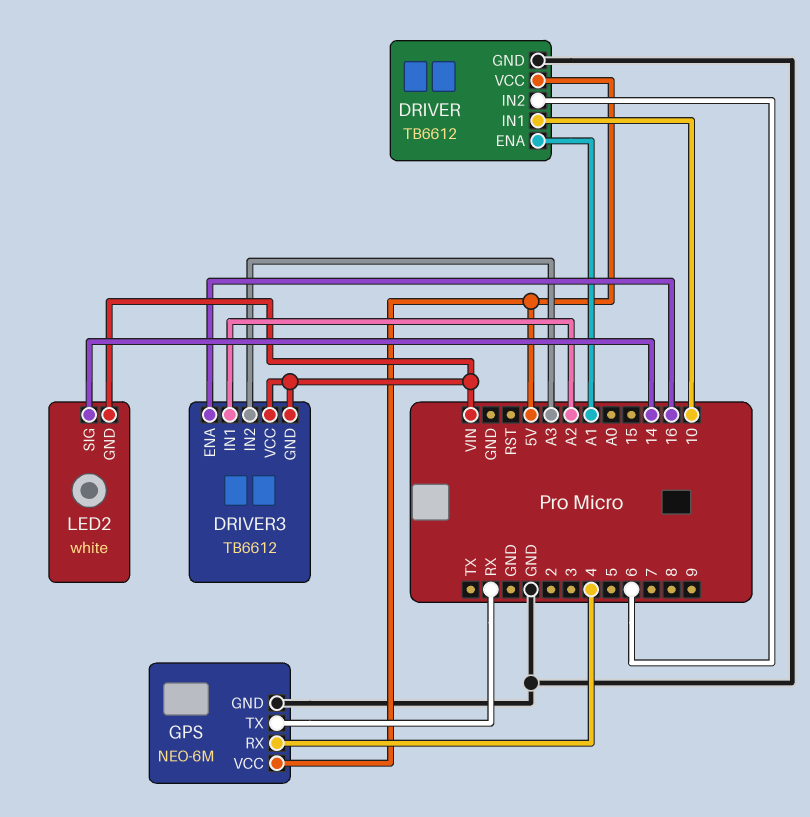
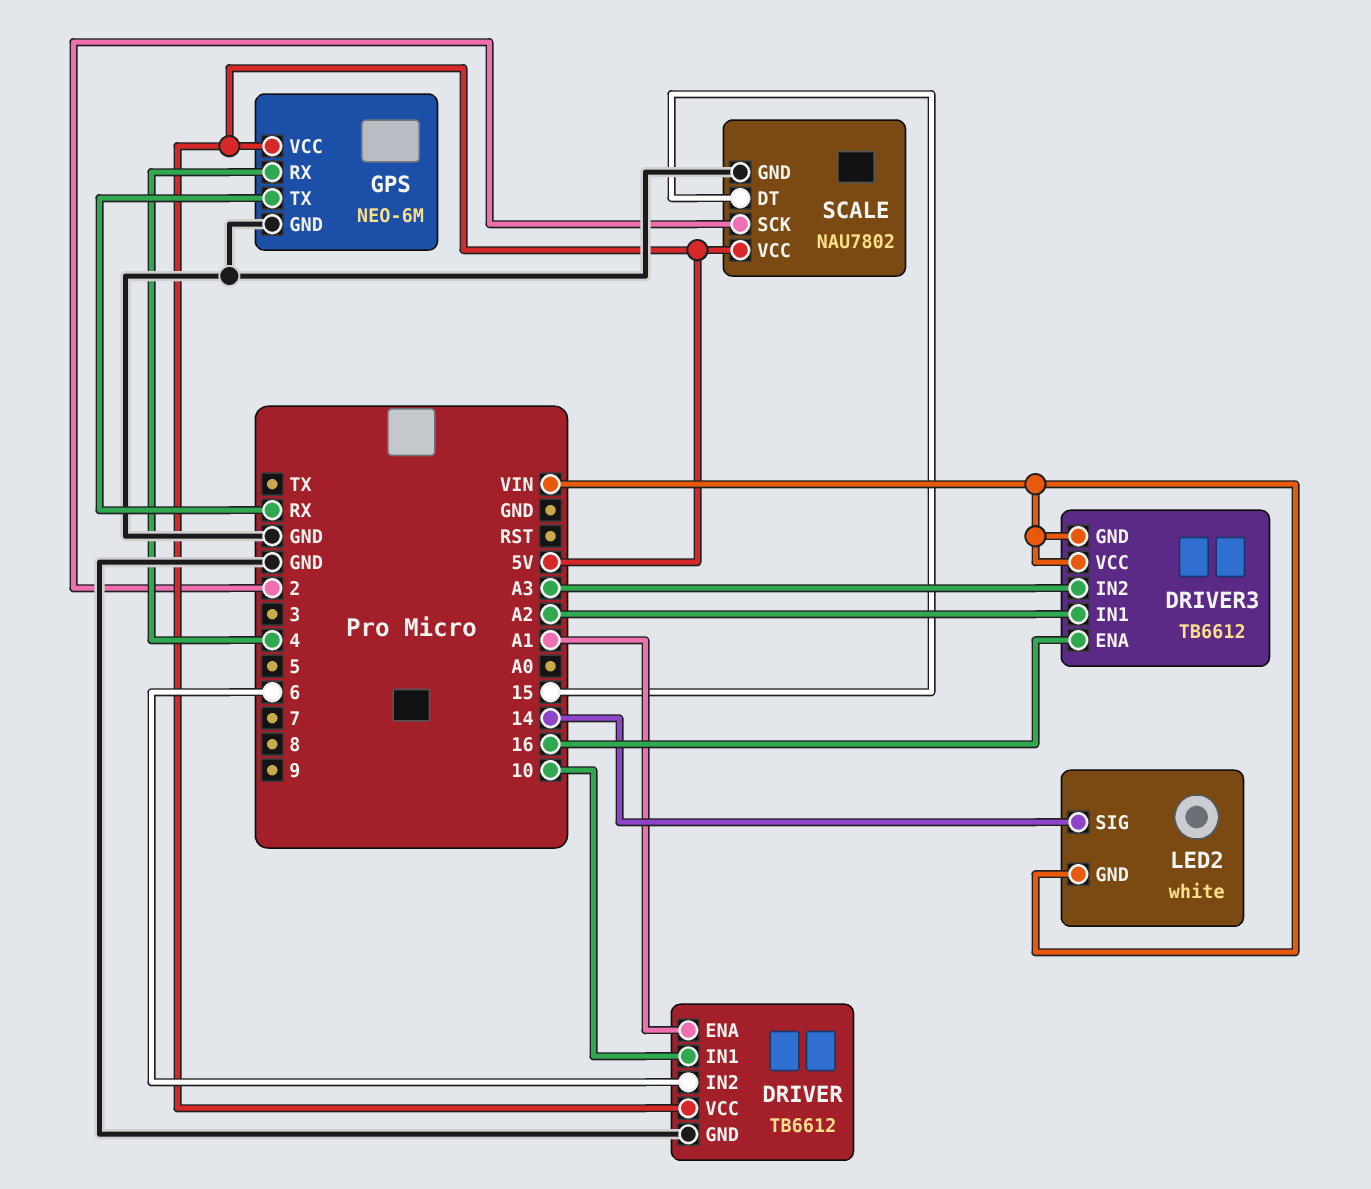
SCALE: none -> NAU7802
SCALE pin DT: none -> 15
SCALE pin GND: none -> GND
SCALE pin SCK: none -> 2
SCALE pin VCC: none -> 5V

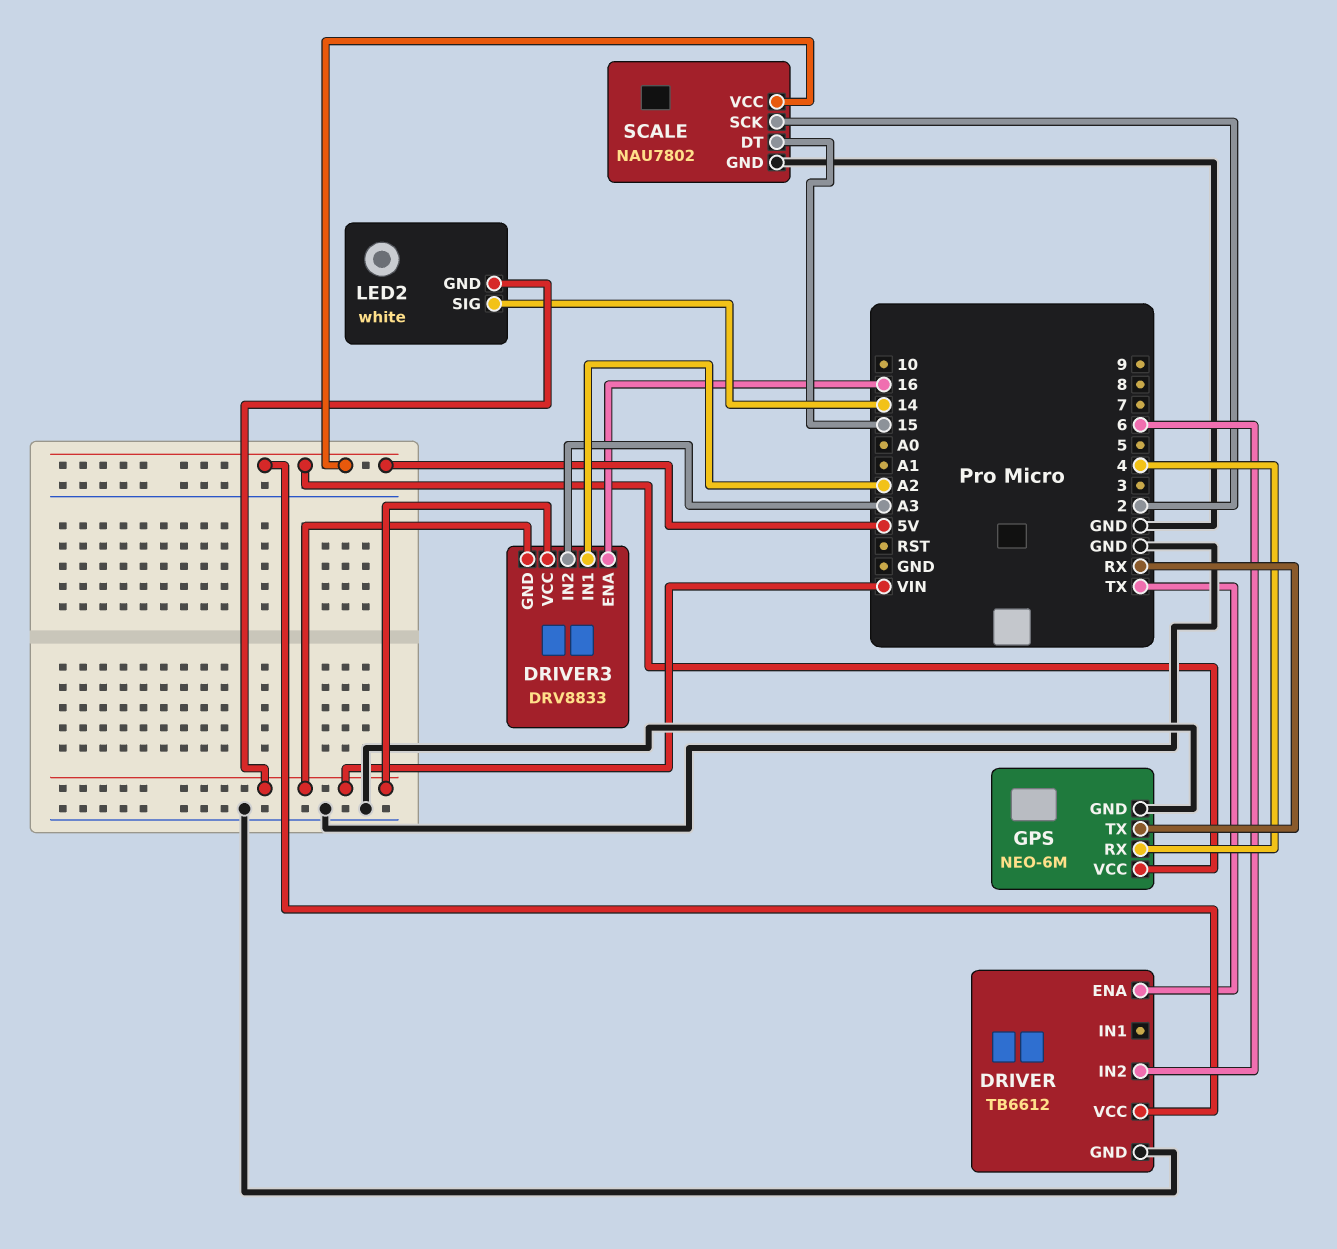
DRIVER pin ENA: A1 -> TX
DRIVER pin IN1: 10 -> none
DRIVER3: TB6612 -> DRV8833

